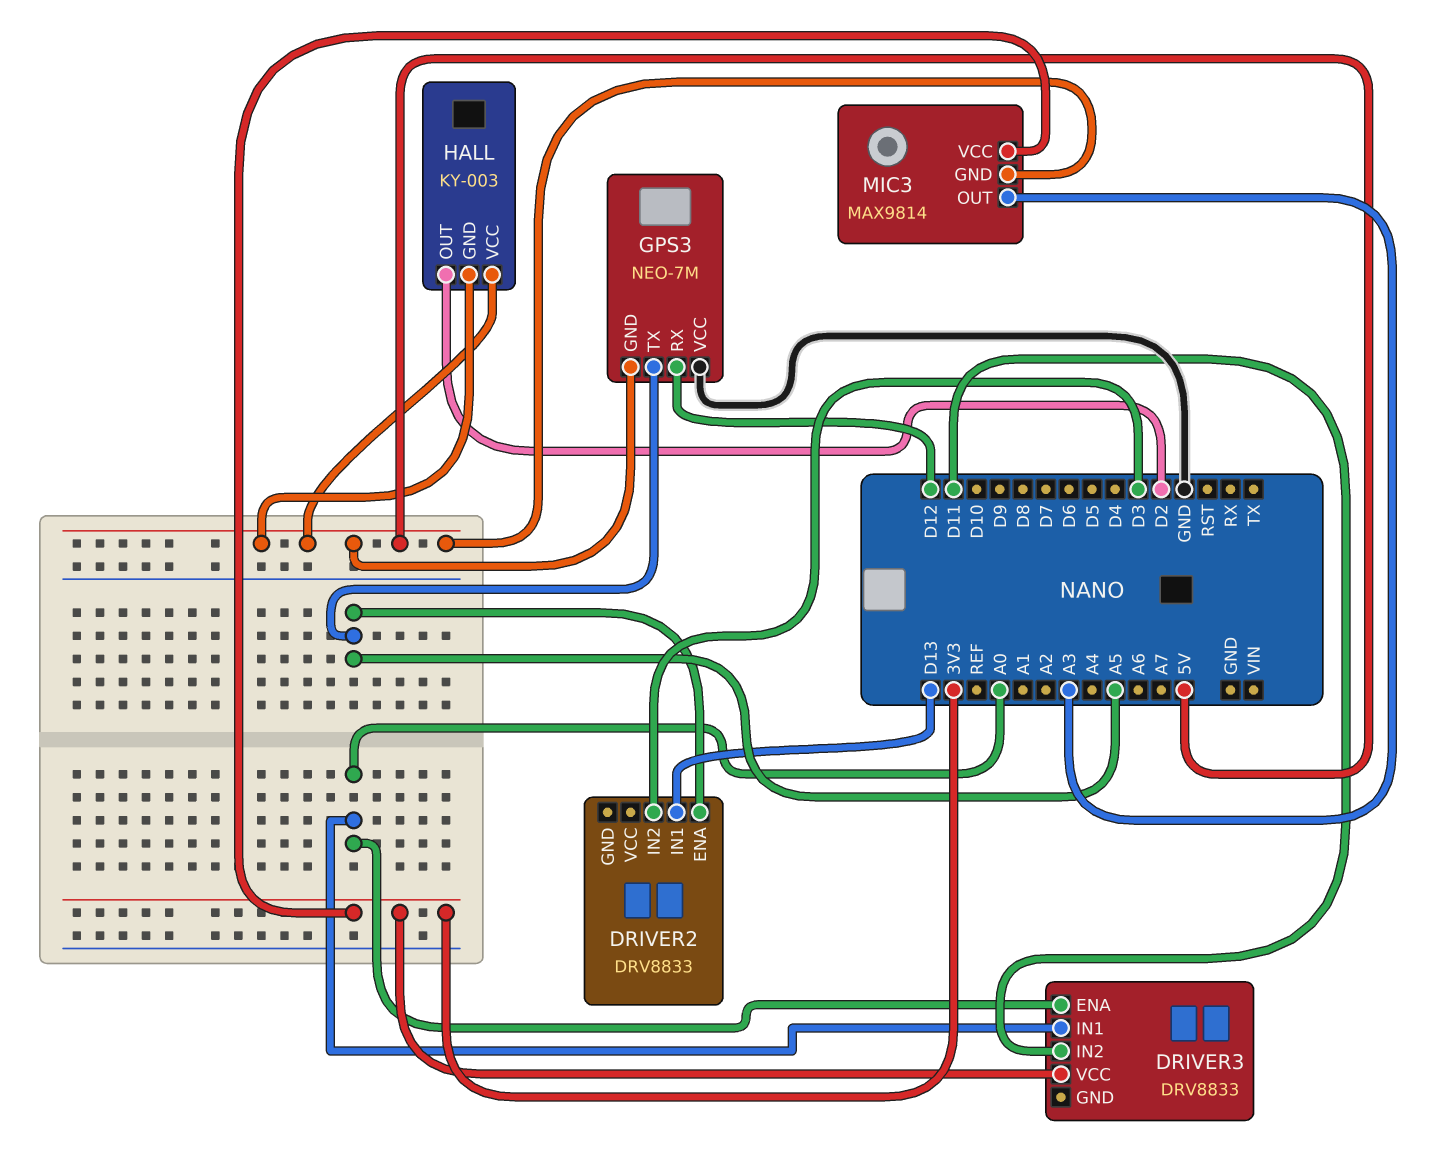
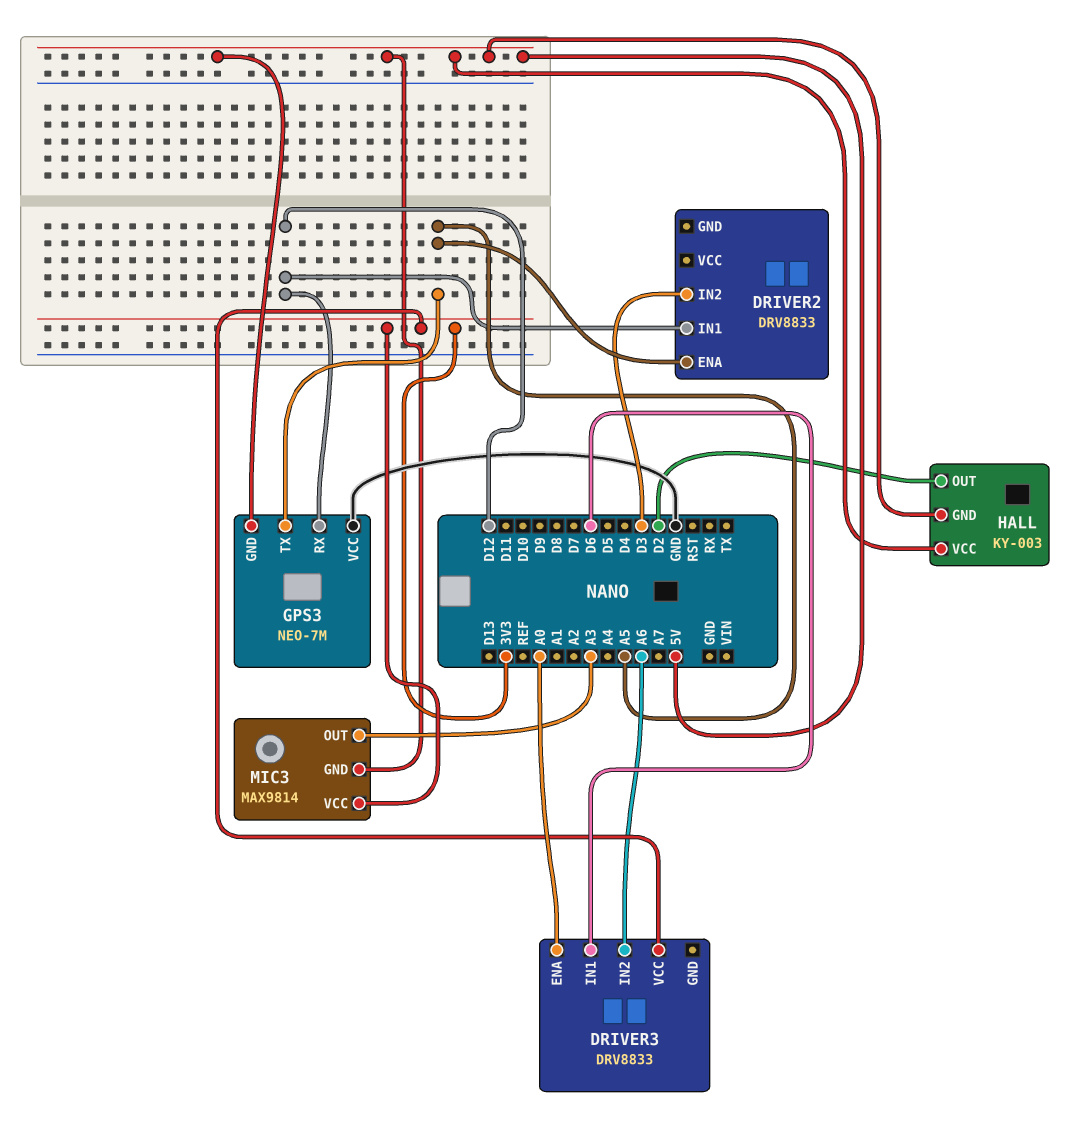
DRIVER2 pin IN1: D13 -> D12
DRIVER3 pin IN1: A0 -> D6
DRIVER3 pin IN2: D11 -> A6

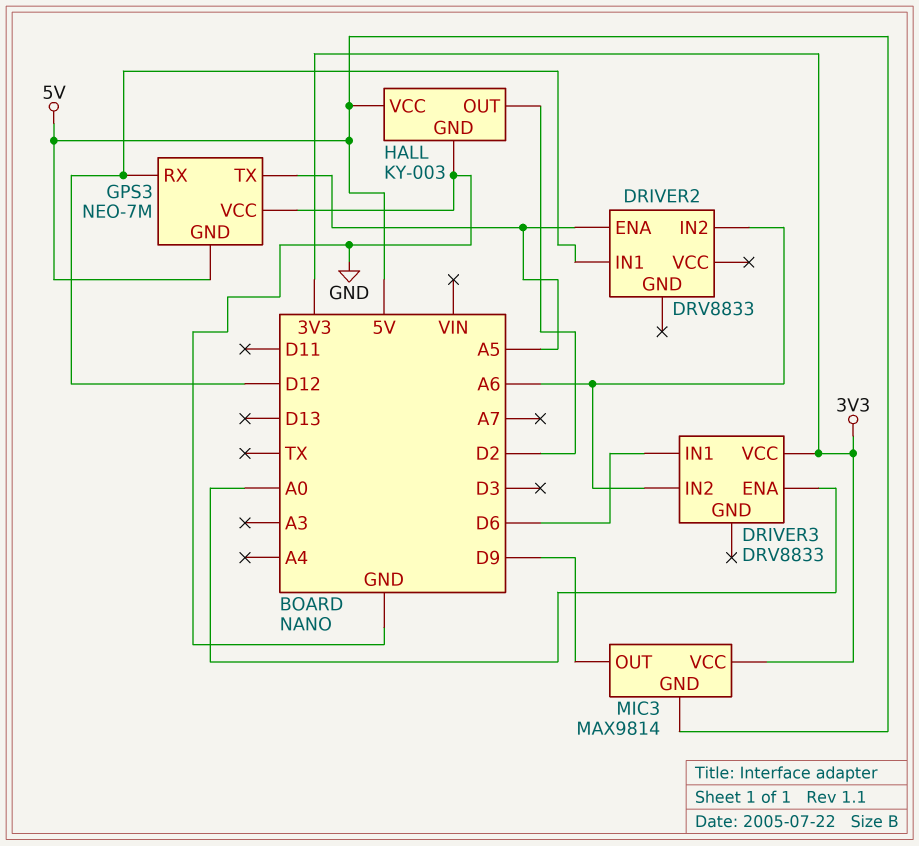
DRIVER2 pin IN2: D3 -> A6
HALL pin GND: 5V -> GND
MIC3 pin OUT: A3 -> D9

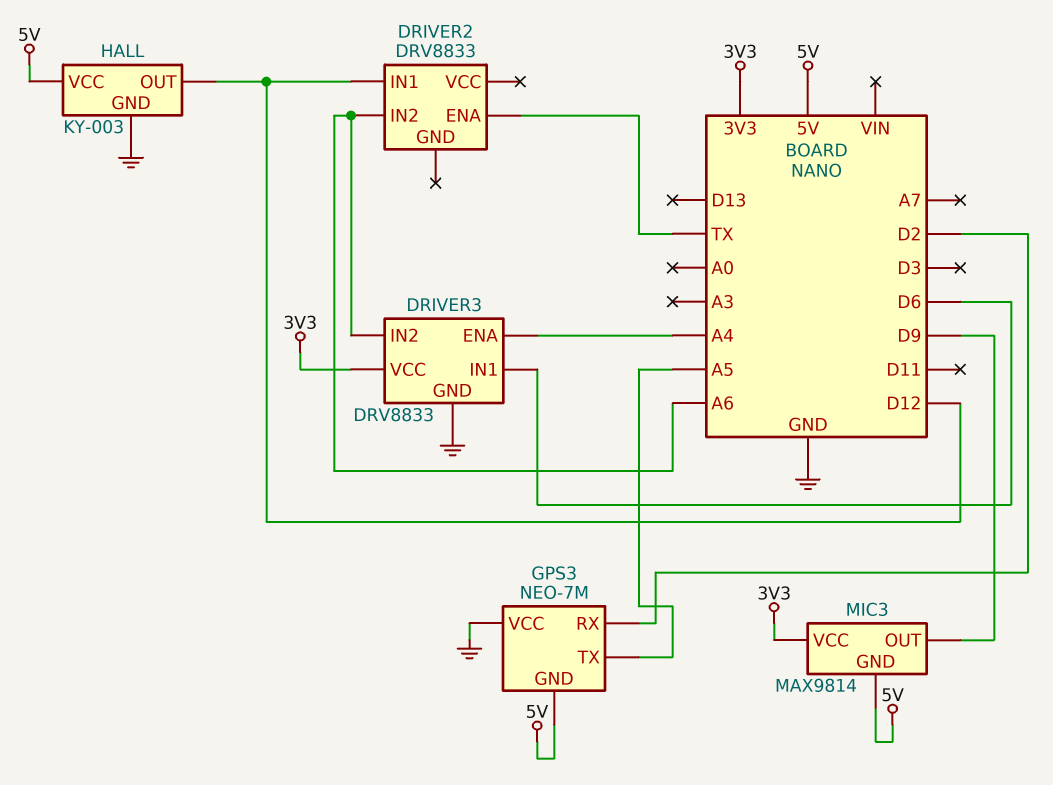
DRIVER2 pin ENA: A5 -> TX
DRIVER3 pin ENA: A0 -> A4
DRIVER3 pin GND: none -> GND
GPS3 pin RX: D12 -> D2
HALL pin OUT: D2 -> D12

